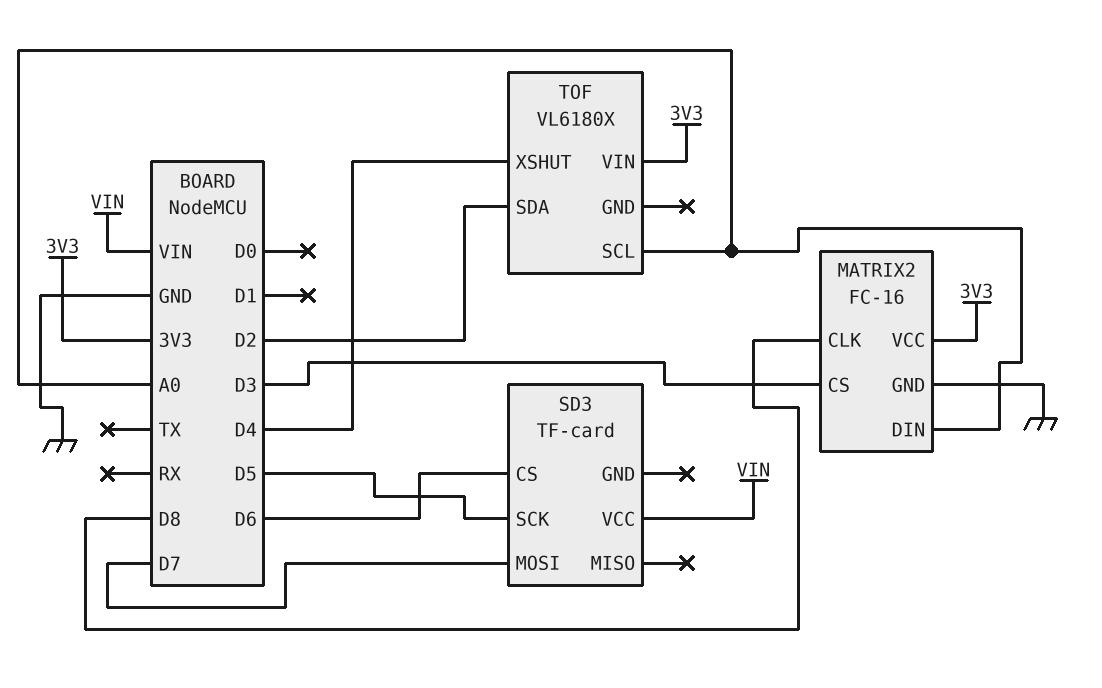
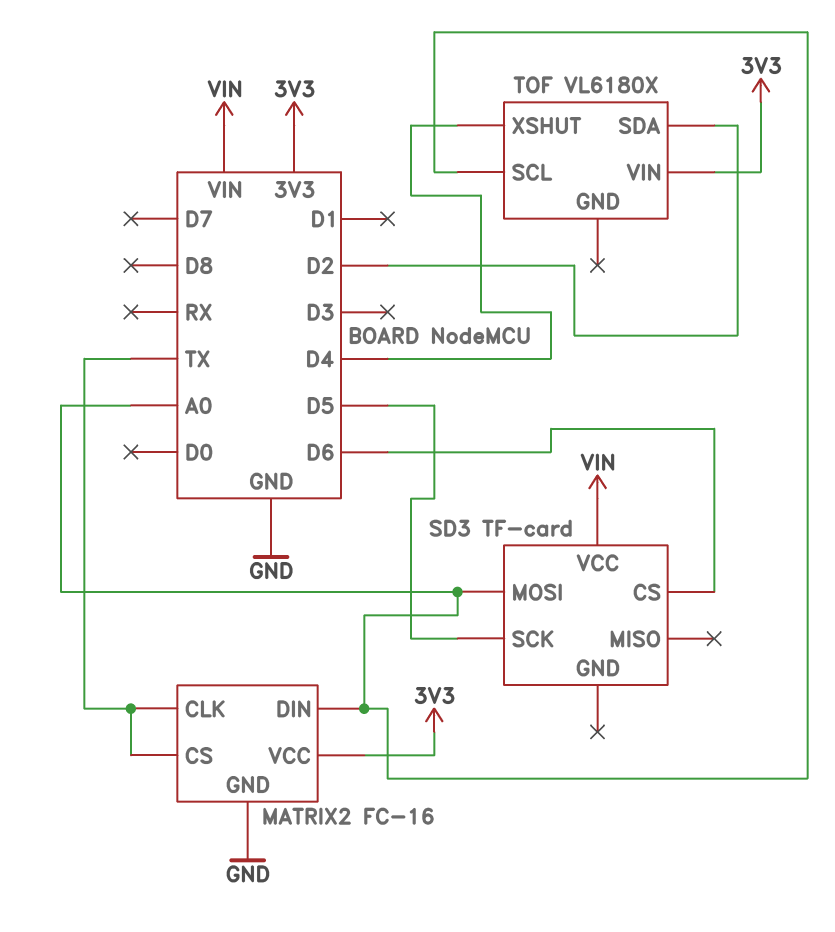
MATRIX2 pin CLK: D8 -> TX
MATRIX2 pin CS: D3 -> TX
SD3 pin MOSI: D7 -> A0

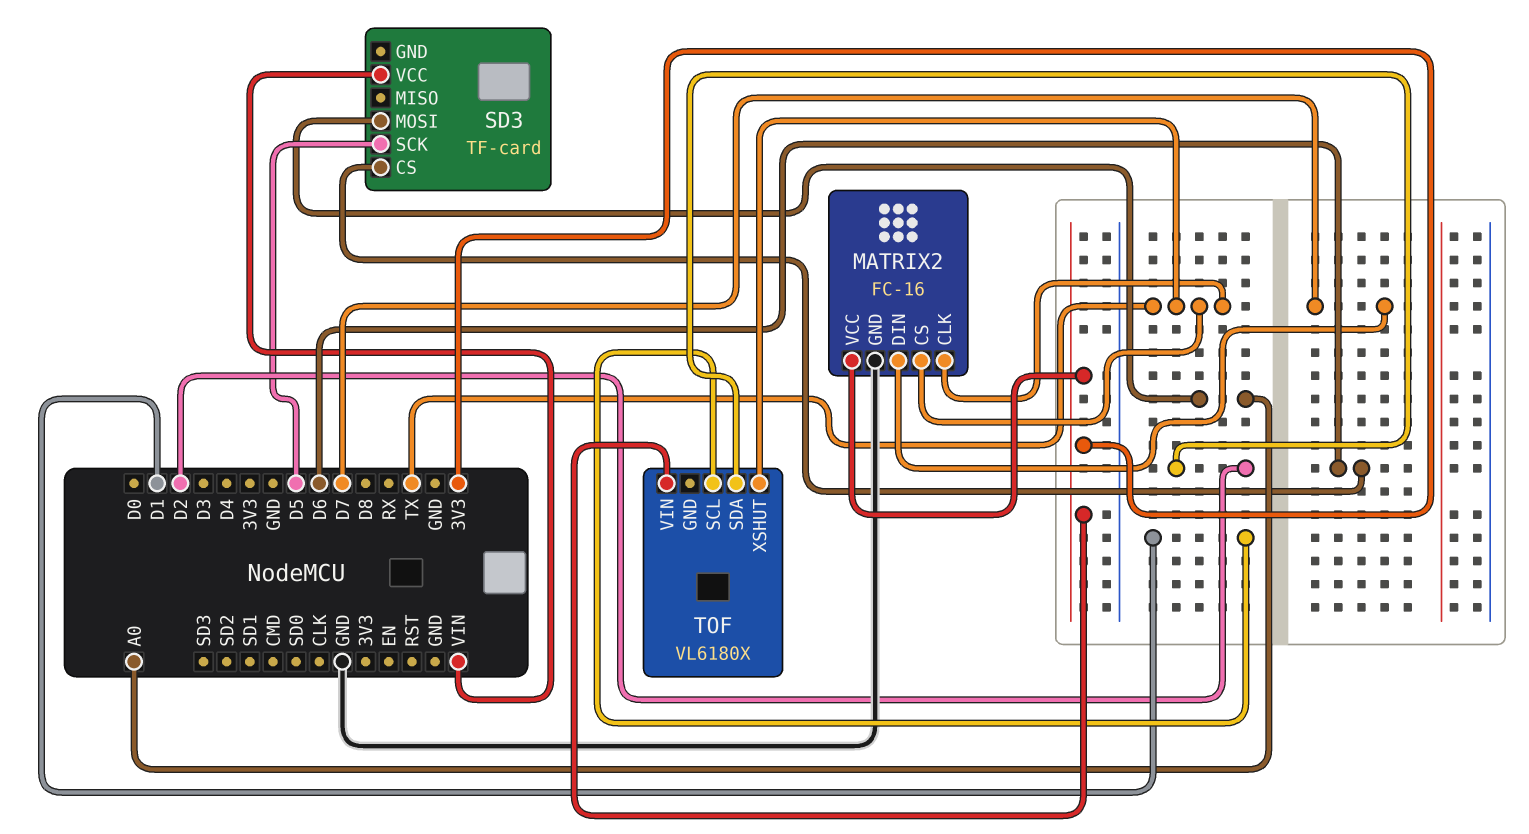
MATRIX2 pin DIN: A0 -> D7
TOF pin SCL: A0 -> D1
TOF pin XSHUT: D4 -> TX

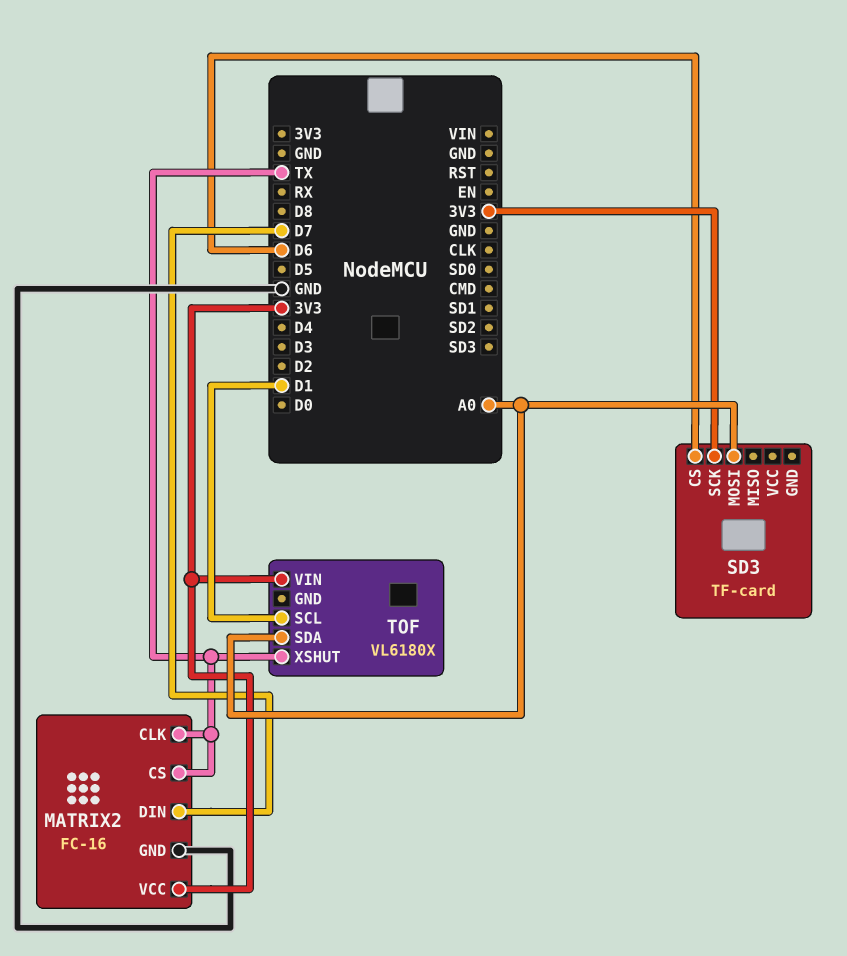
SD3 pin SCK: D5 -> 3V3
SD3 pin VCC: VIN -> none
TOF pin SDA: D2 -> A0

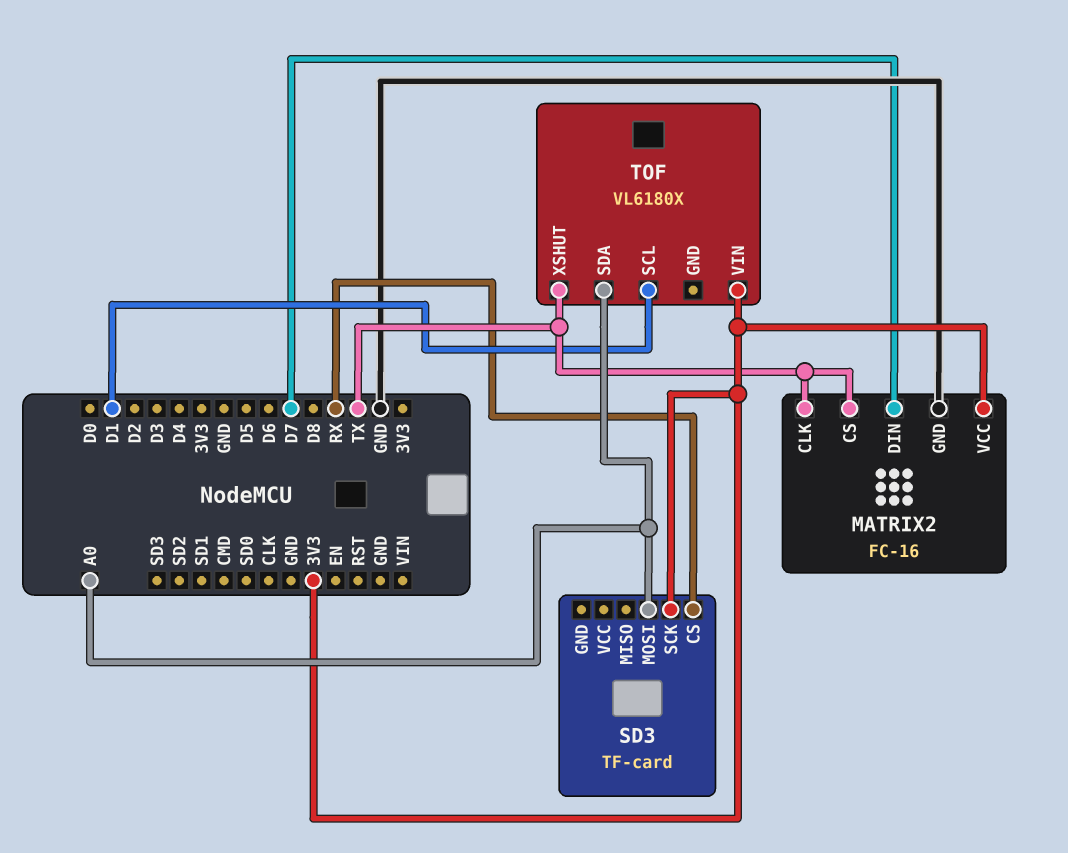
SD3 pin CS: D6 -> RX

